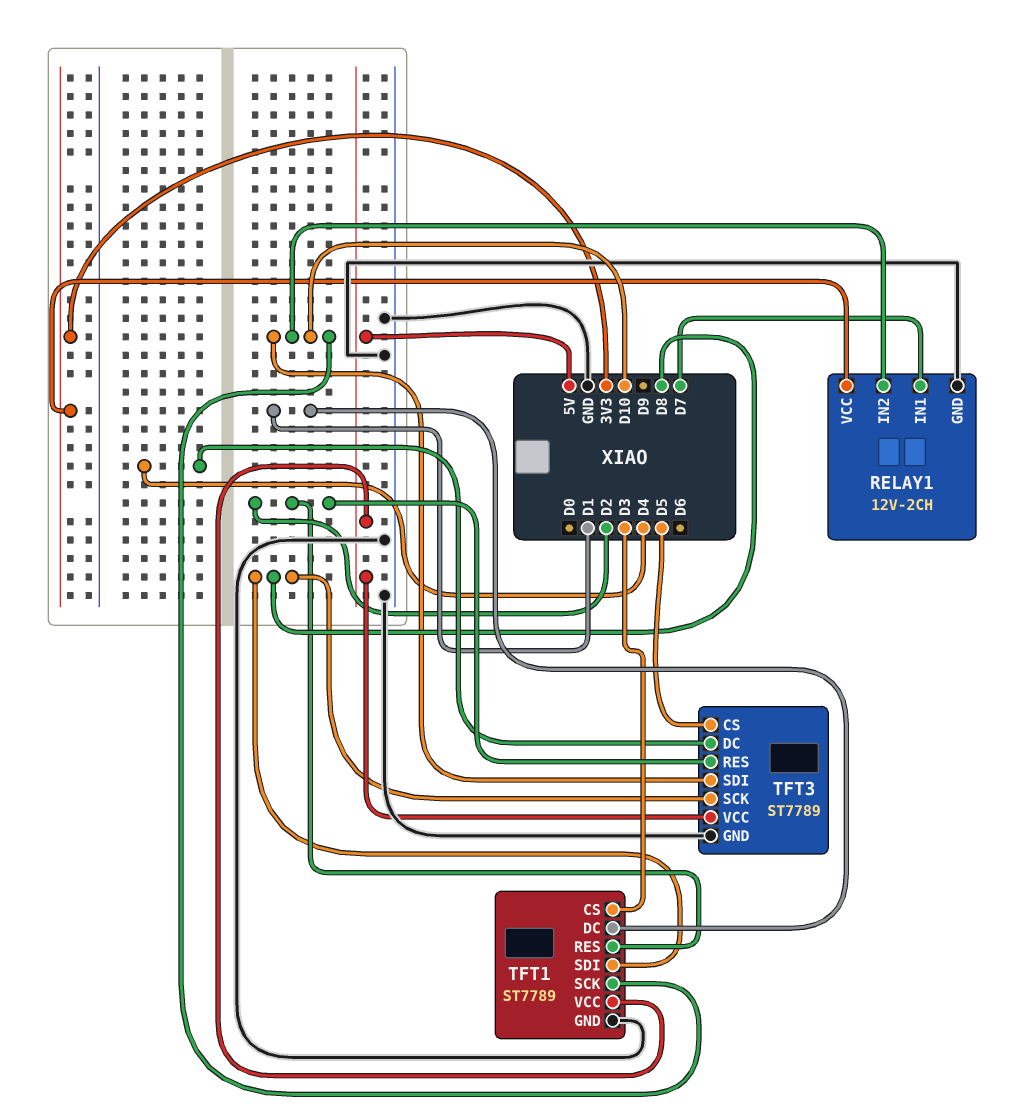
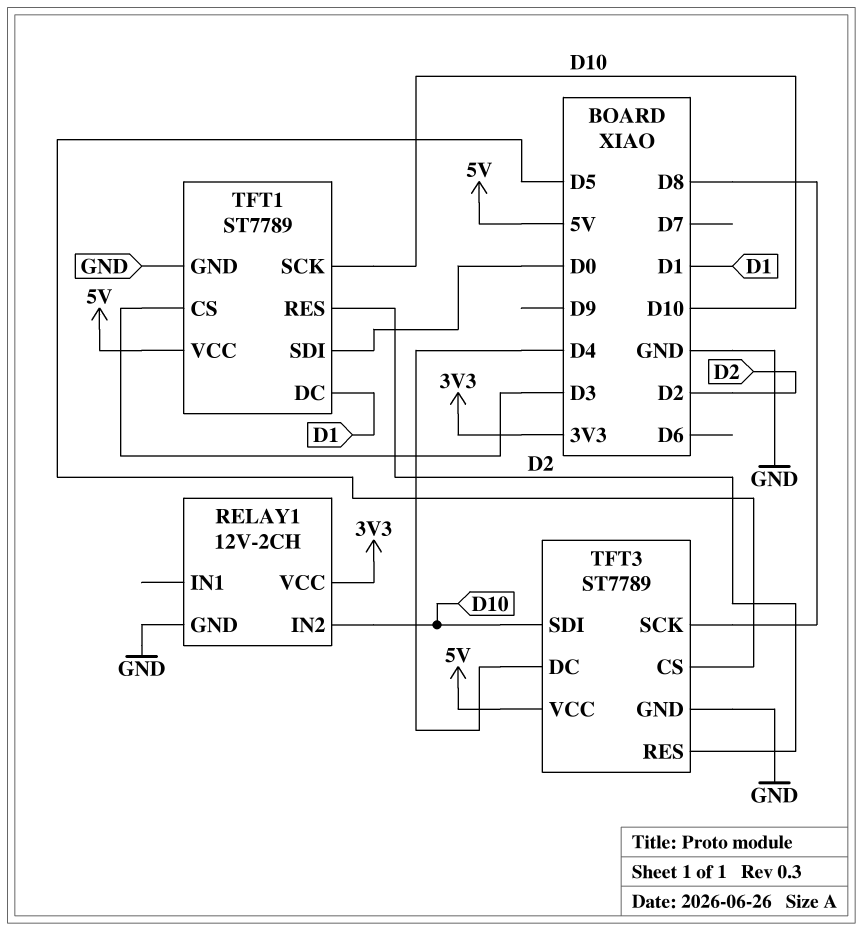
RELAY1 pin IN1: D7 -> none
TFT1 pin SDI: D8 -> D0

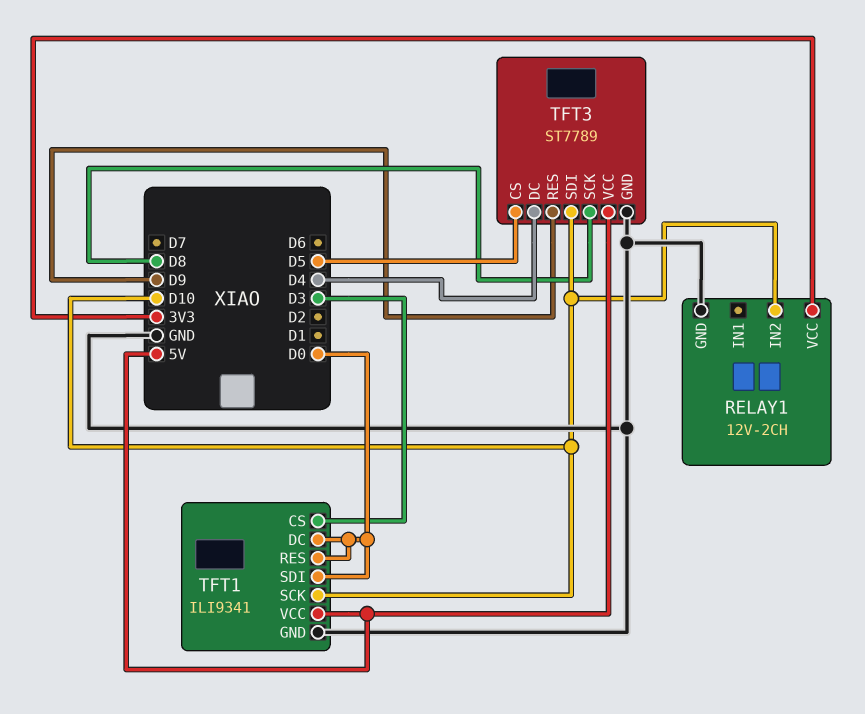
TFT1: ST7789 -> ILI9341
TFT1 pin DC: D1 -> D0
TFT1 pin RES: D2 -> D0
TFT3 pin RES: D2 -> D9

